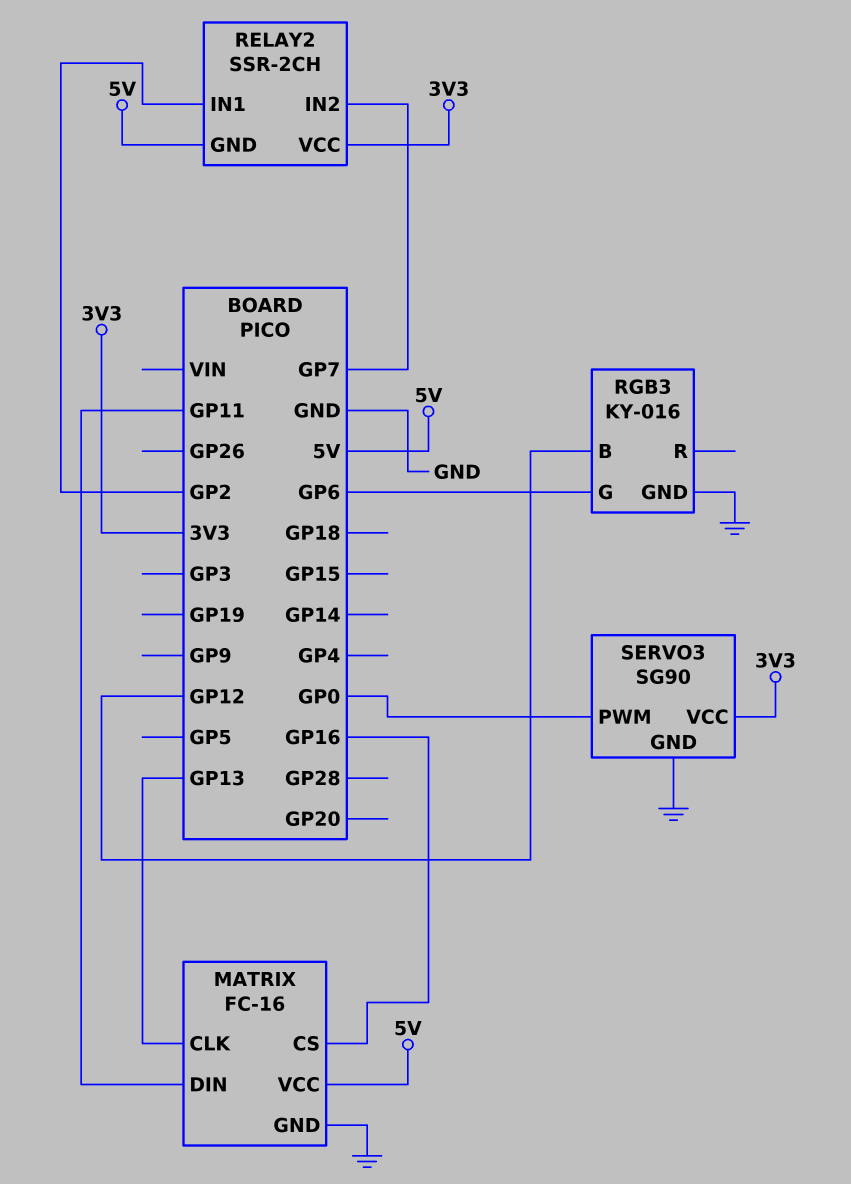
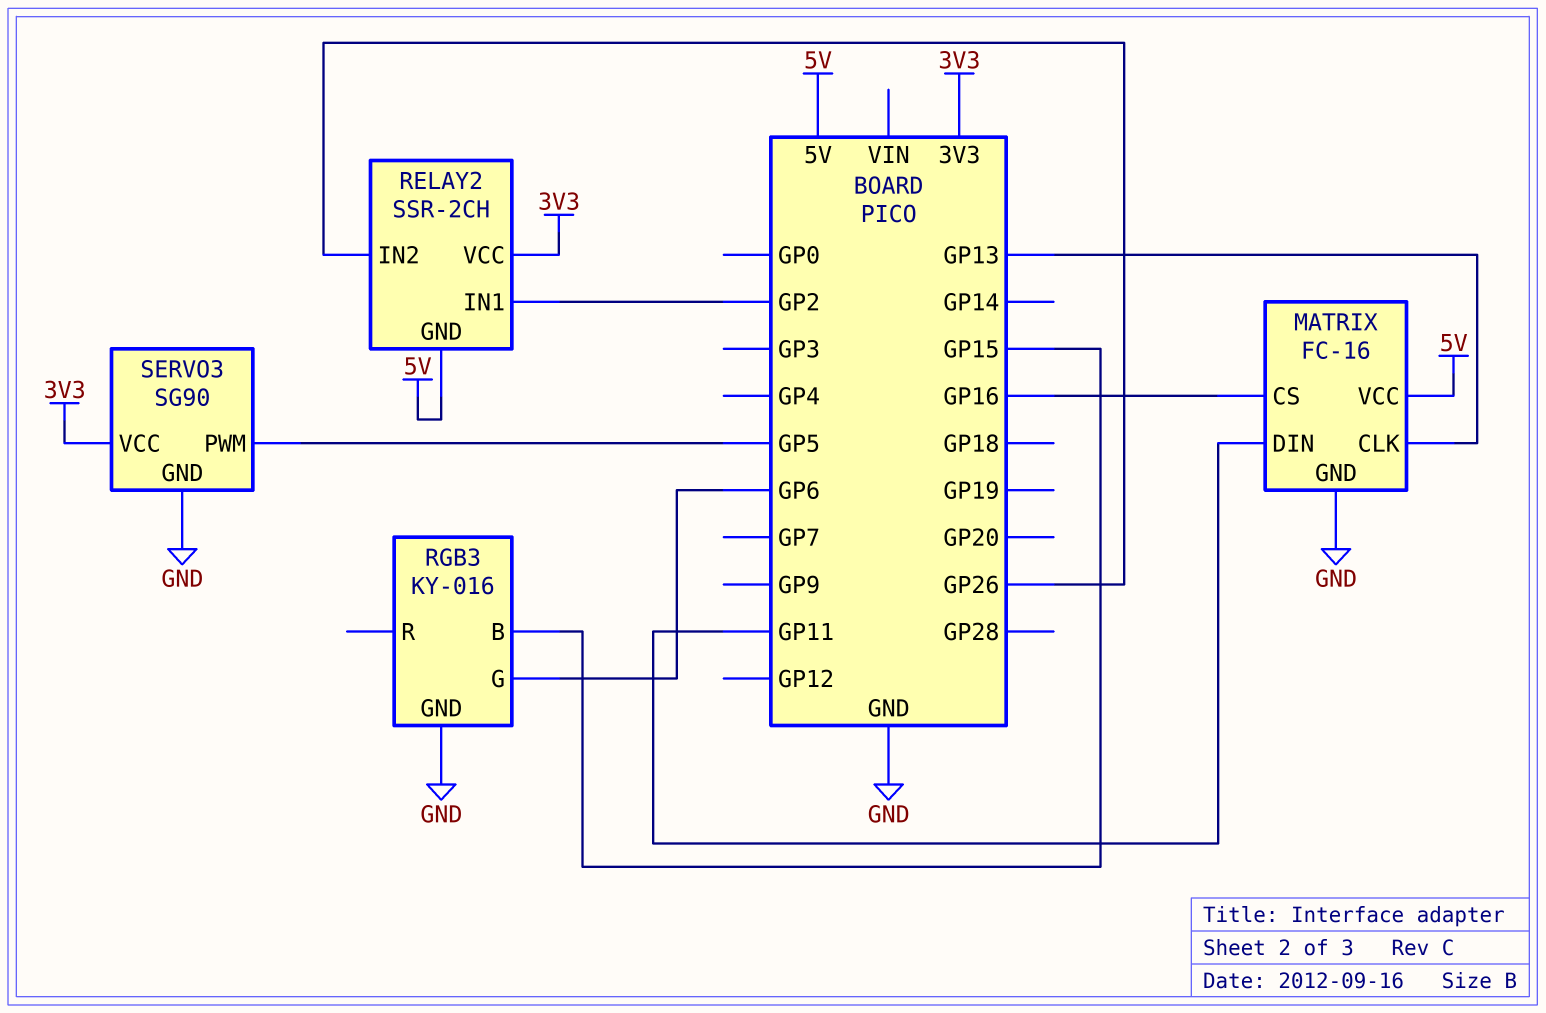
RELAY2 pin IN2: GP7 -> GP26
RGB3 pin B: GP12 -> GP15
SERVO3 pin PWM: GP0 -> GP5

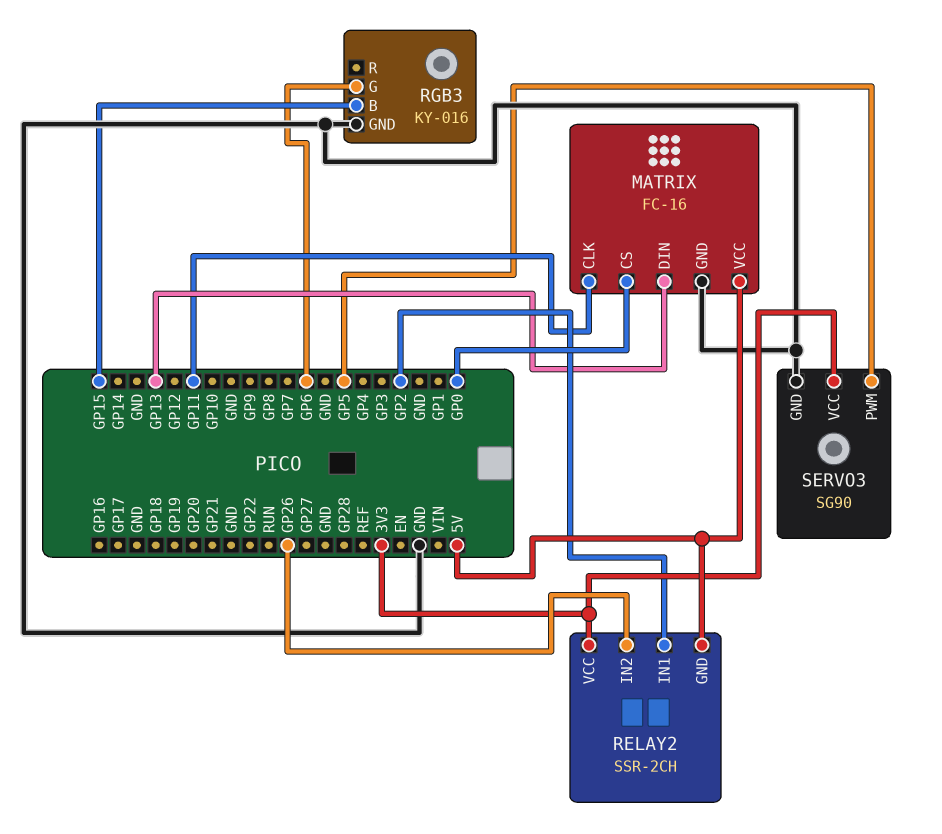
MATRIX pin CLK: GP13 -> GP11
MATRIX pin CS: GP16 -> GP0
MATRIX pin DIN: GP11 -> GP13

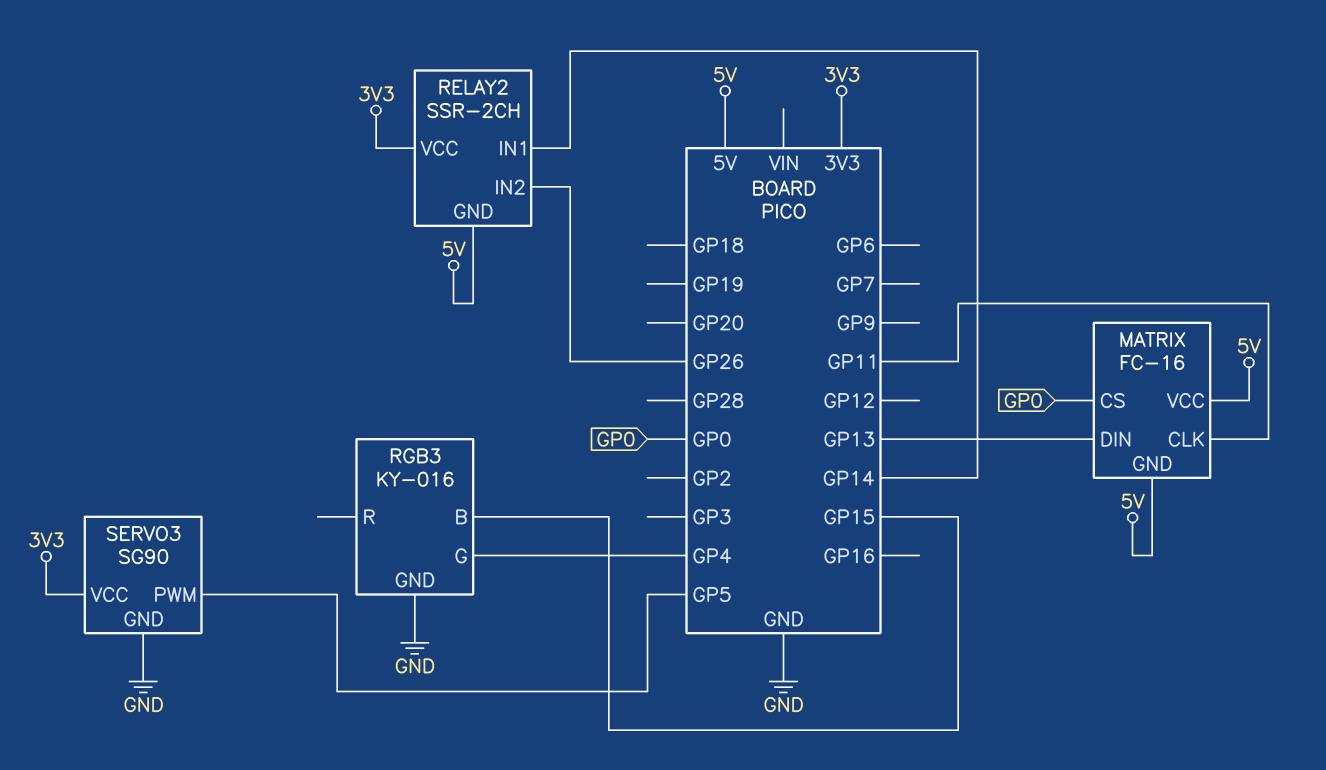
MATRIX pin GND: GND -> 5V
RELAY2 pin IN1: GP2 -> GP14
RGB3 pin G: GP6 -> GP4

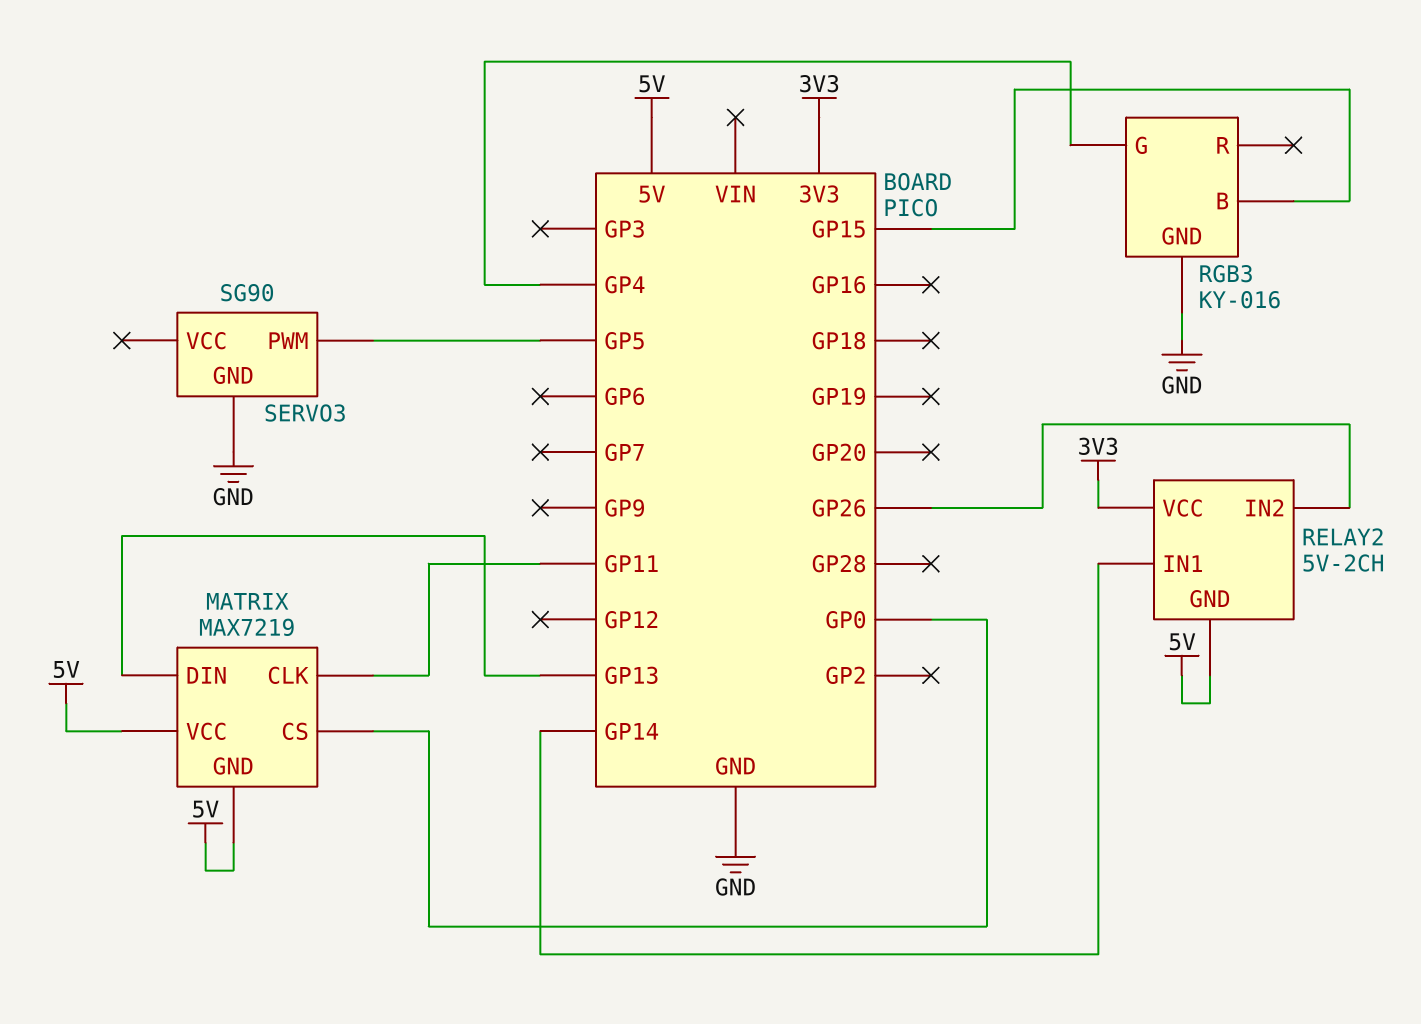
MATRIX: FC-16 -> MAX7219
RELAY2: SSR-2CH -> 5V-2CH
SERVO3 pin VCC: 3V3 -> none

